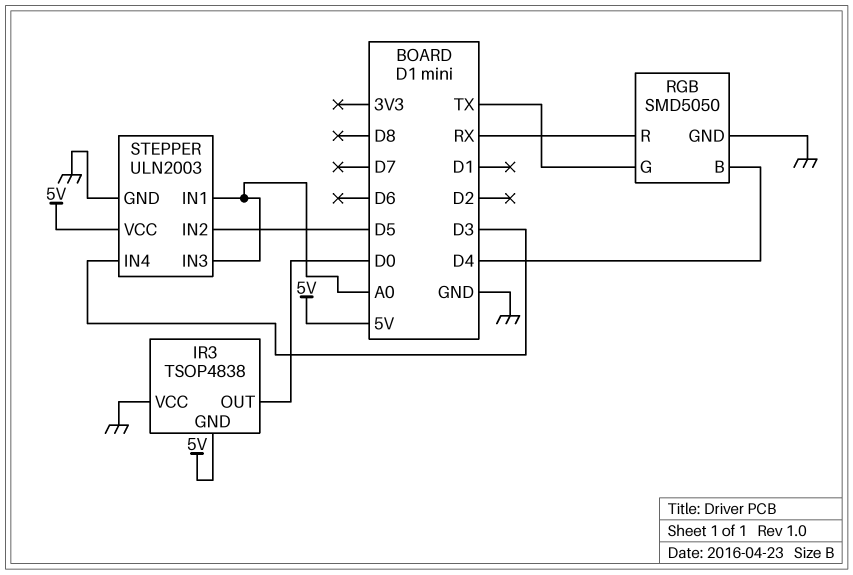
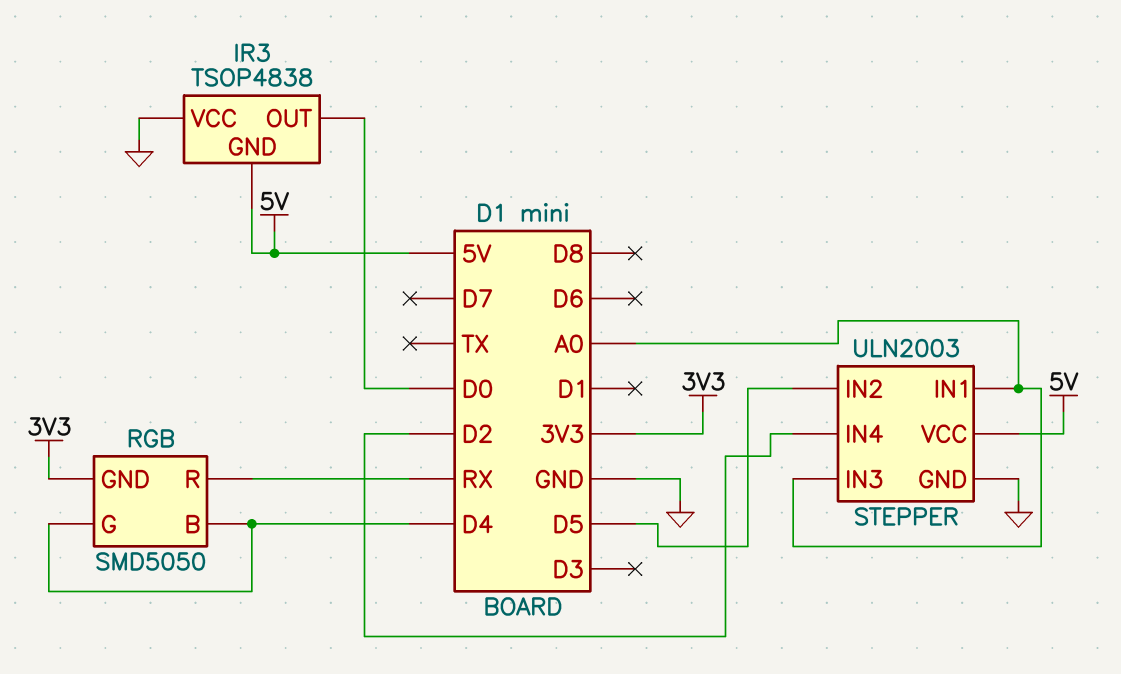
RGB pin G: TX -> D4
RGB pin GND: GND -> 3V3
STEPPER pin IN4: D3 -> D2

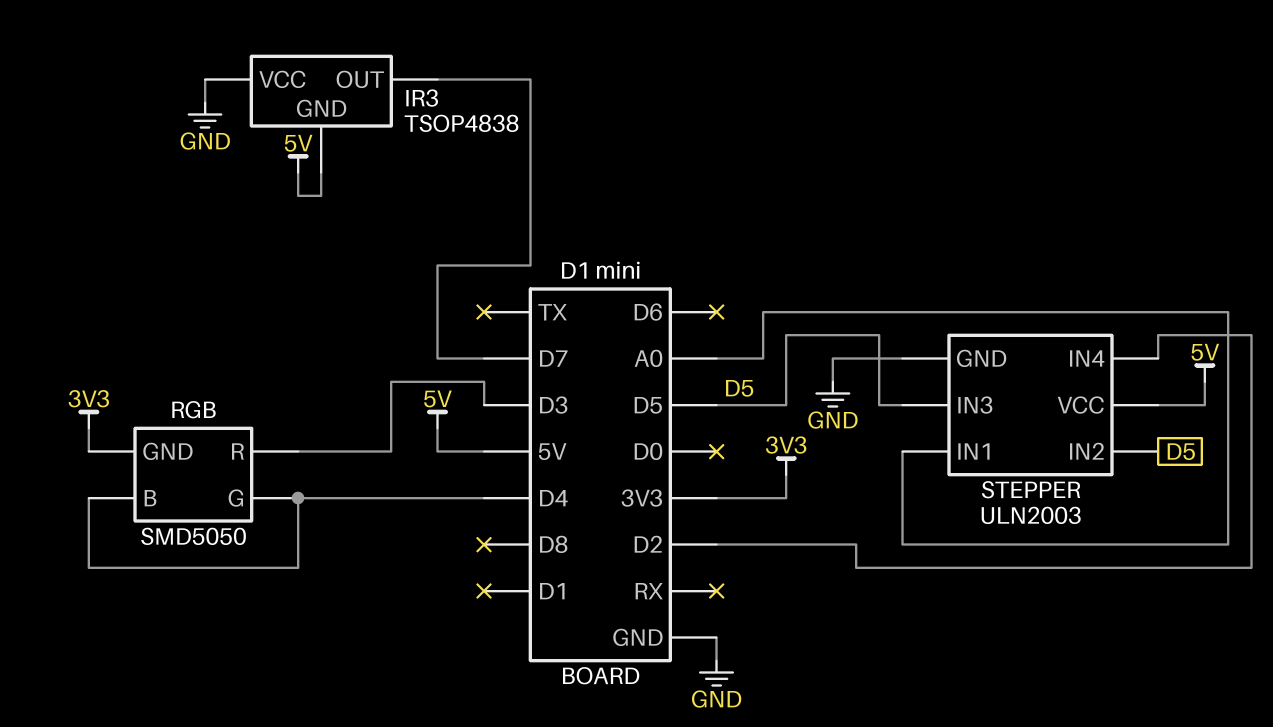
IR3 pin OUT: D0 -> D7
RGB pin R: RX -> D3
STEPPER pin IN3: A0 -> D5

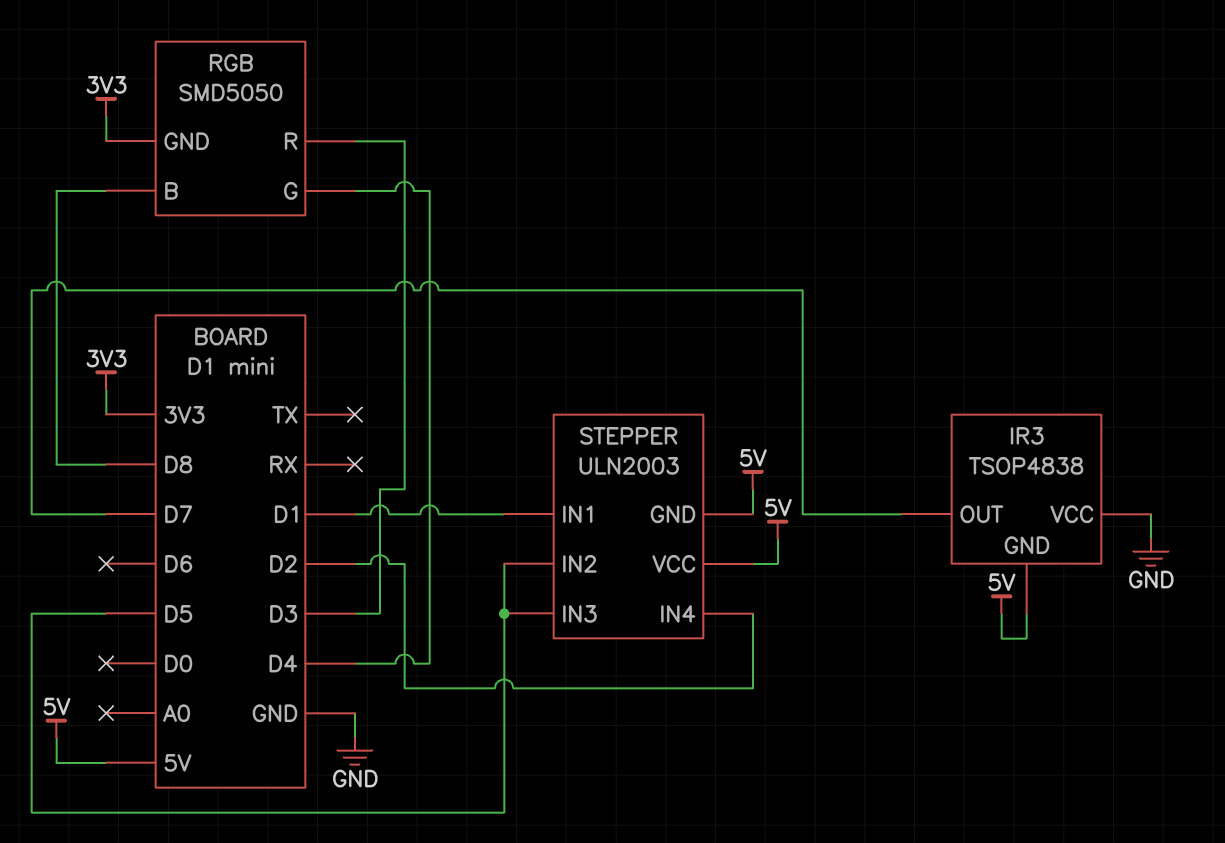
RGB pin B: D4 -> D8
STEPPER pin GND: GND -> 5V
STEPPER pin IN1: A0 -> D1

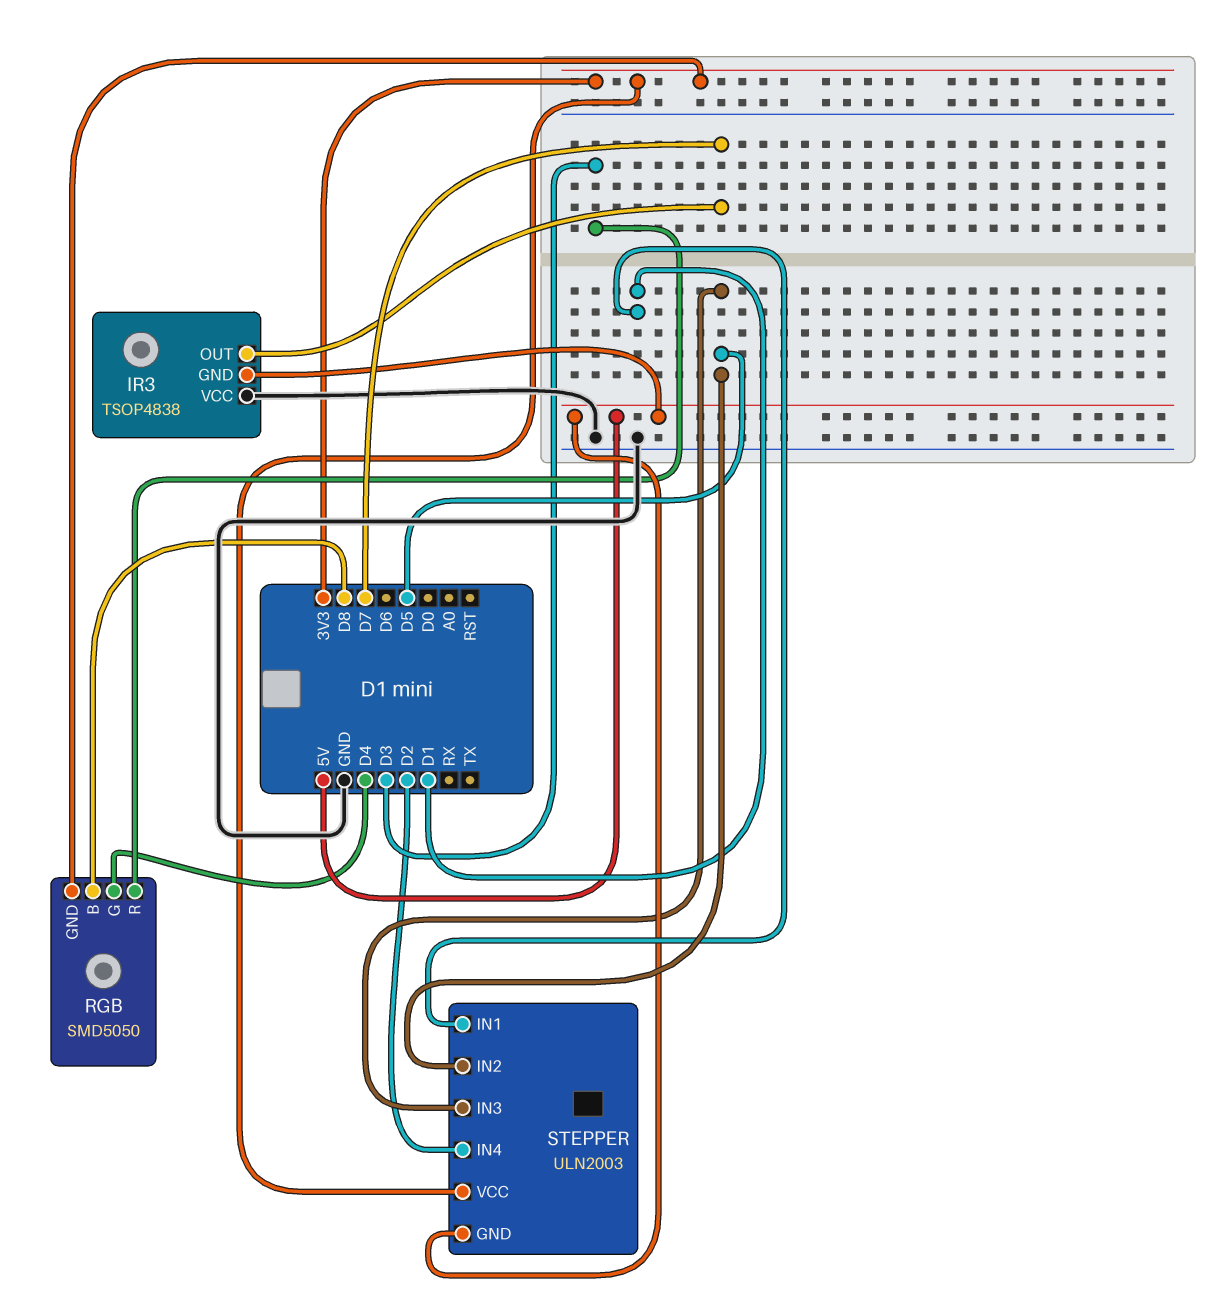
STEPPER pin VCC: 5V -> 3V3

